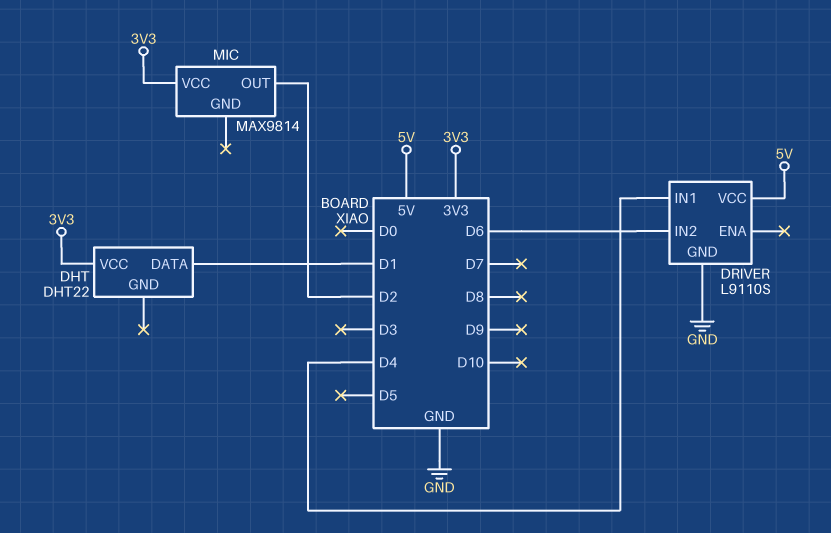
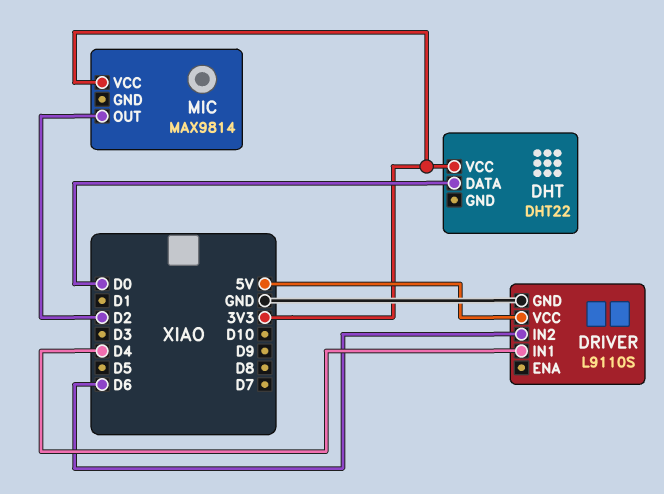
DHT pin DATA: D1 -> D0

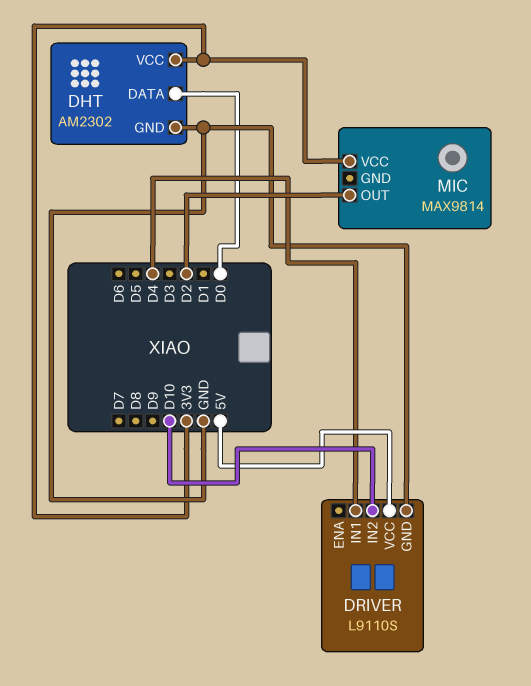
DHT: DHT22 -> AM2302
DHT pin GND: none -> GND
DRIVER pin IN2: D6 -> D10

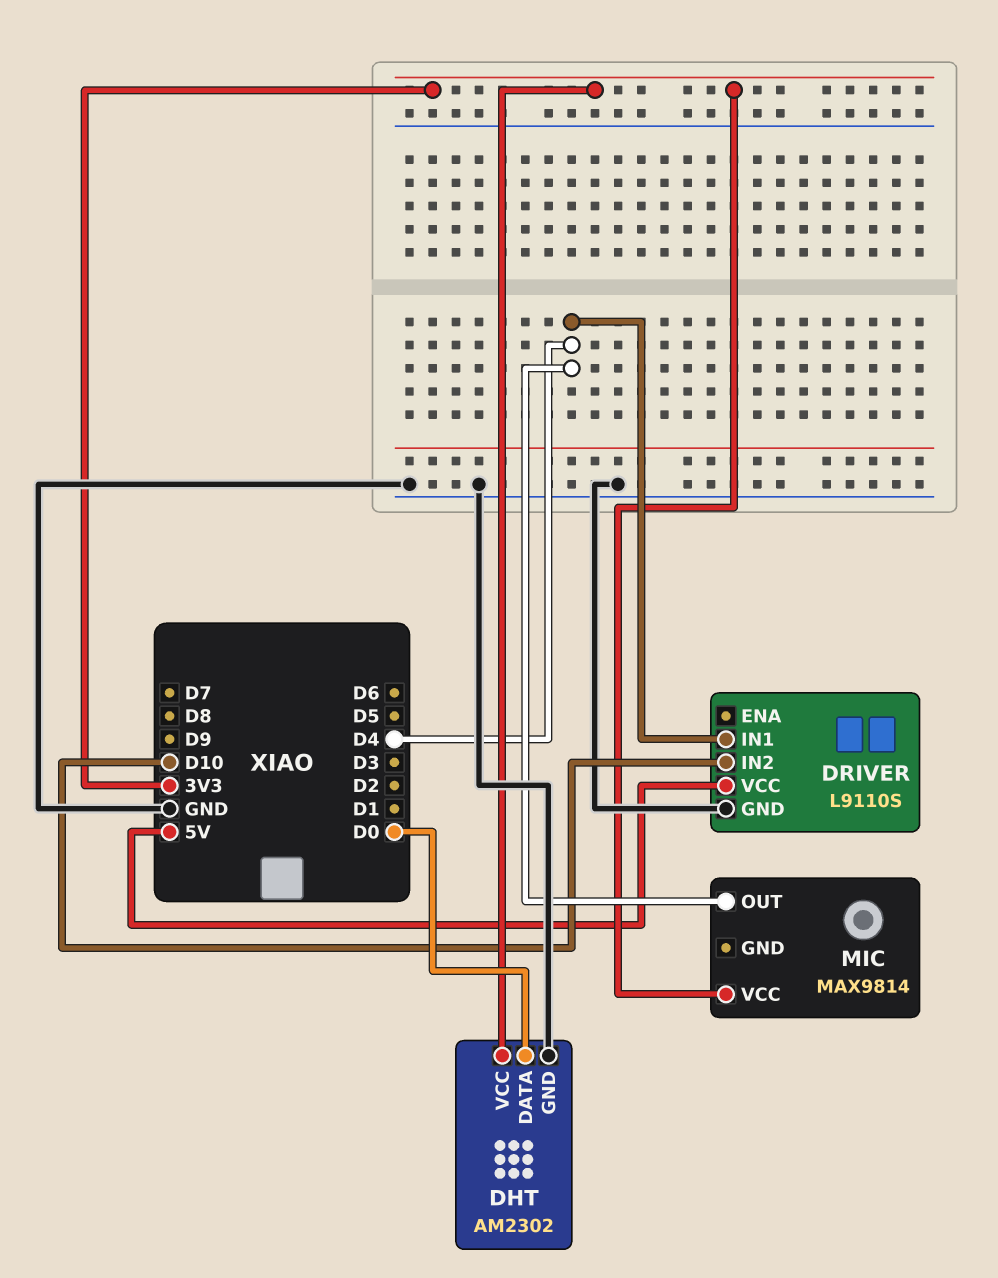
MIC pin OUT: D2 -> D4

